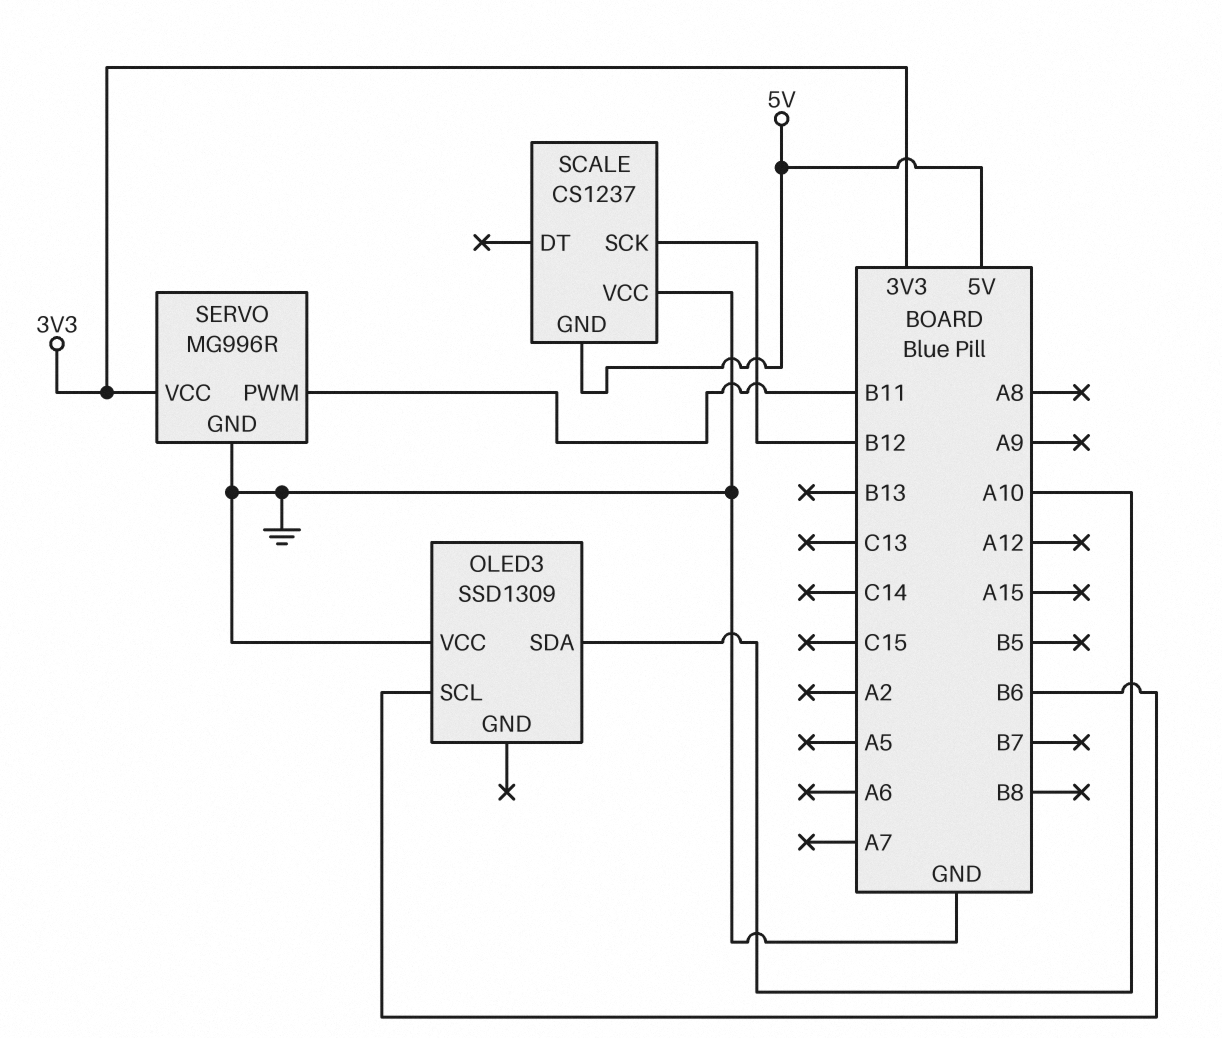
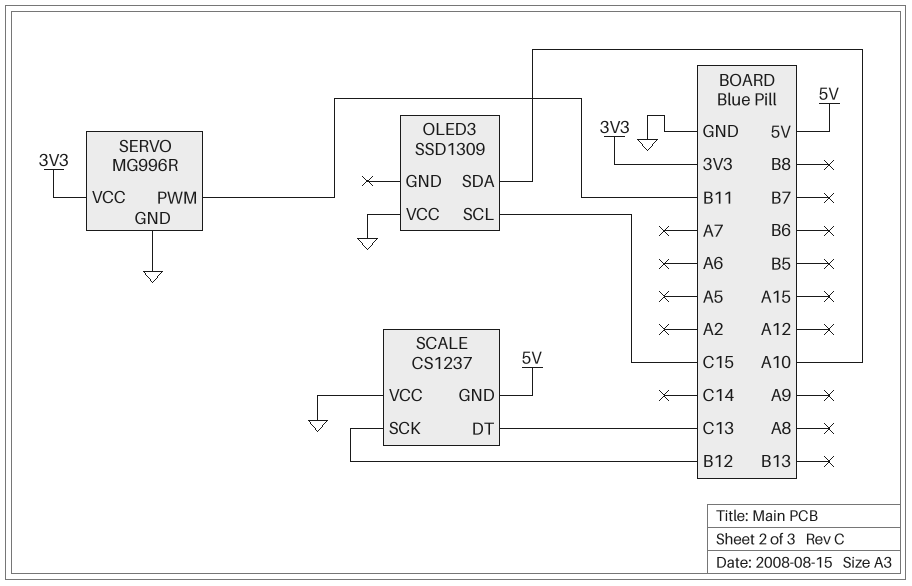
OLED3 pin SCL: B6 -> C15
SCALE pin DT: none -> C13

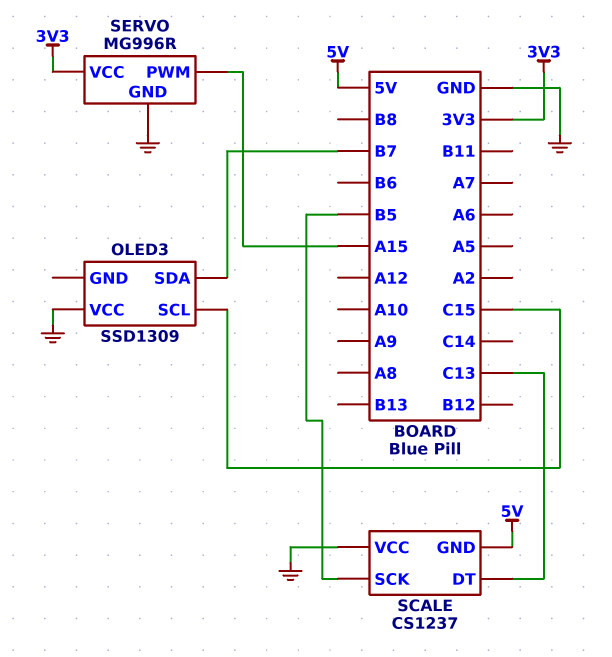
OLED3 pin SDA: A10 -> B7
SCALE pin SCK: B12 -> B5
SERVO pin PWM: B11 -> A15

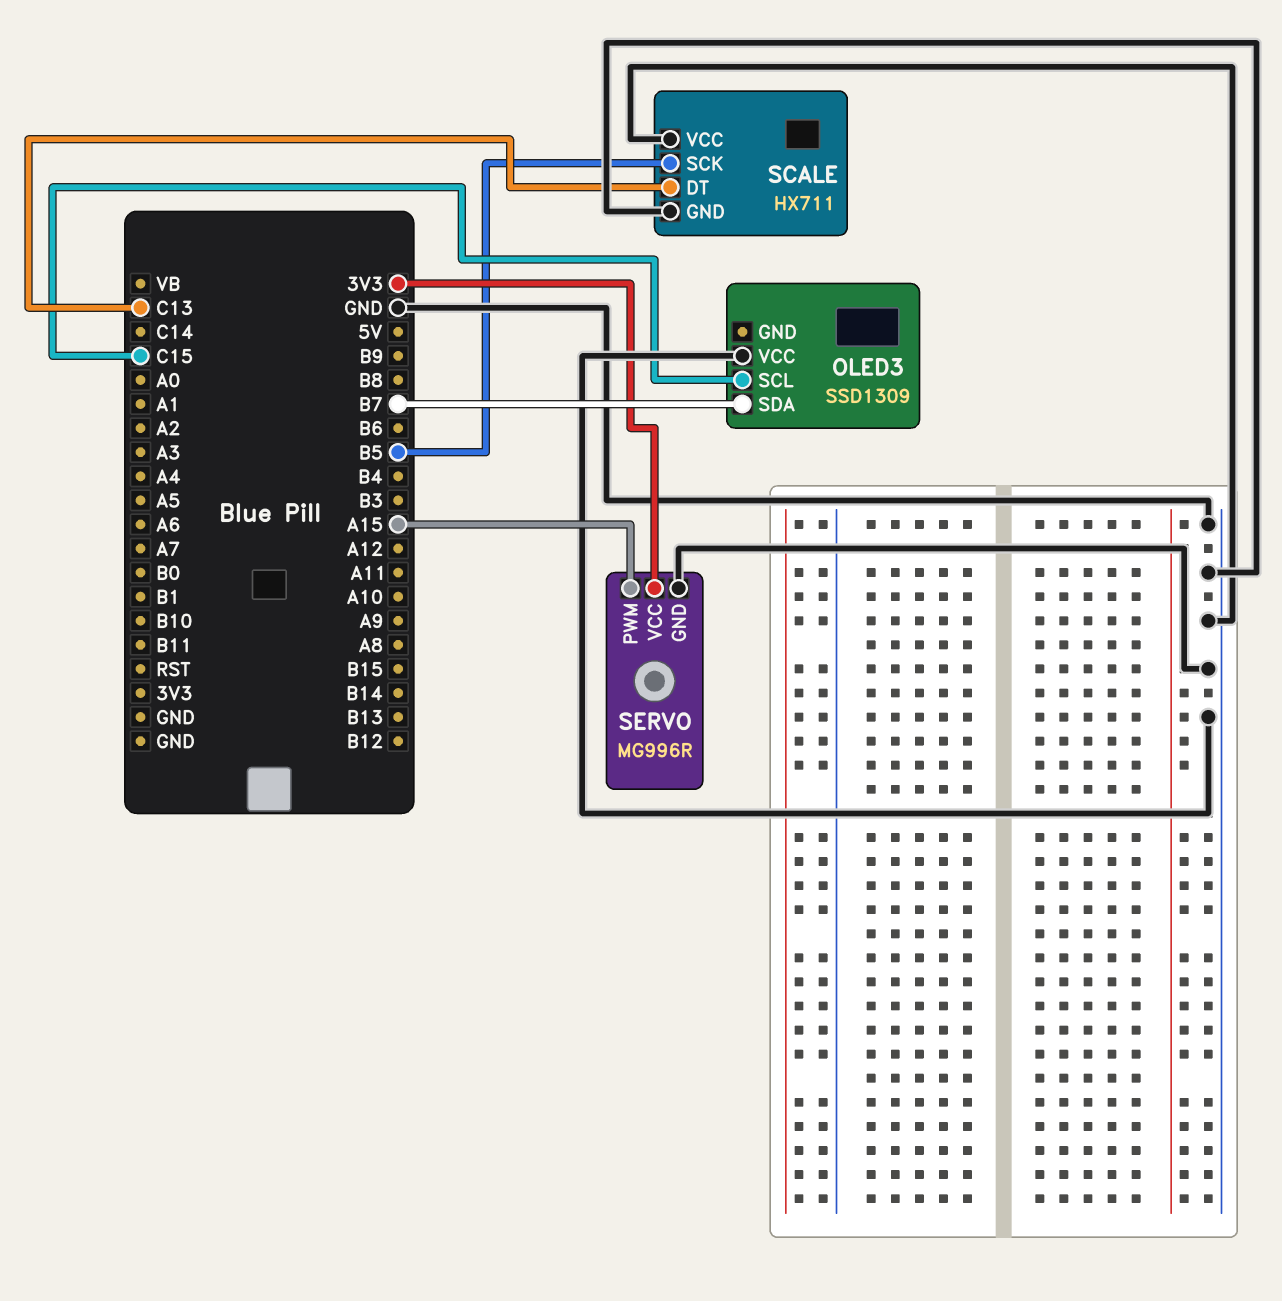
SCALE: CS1237 -> HX711
SCALE pin GND: 5V -> GND

